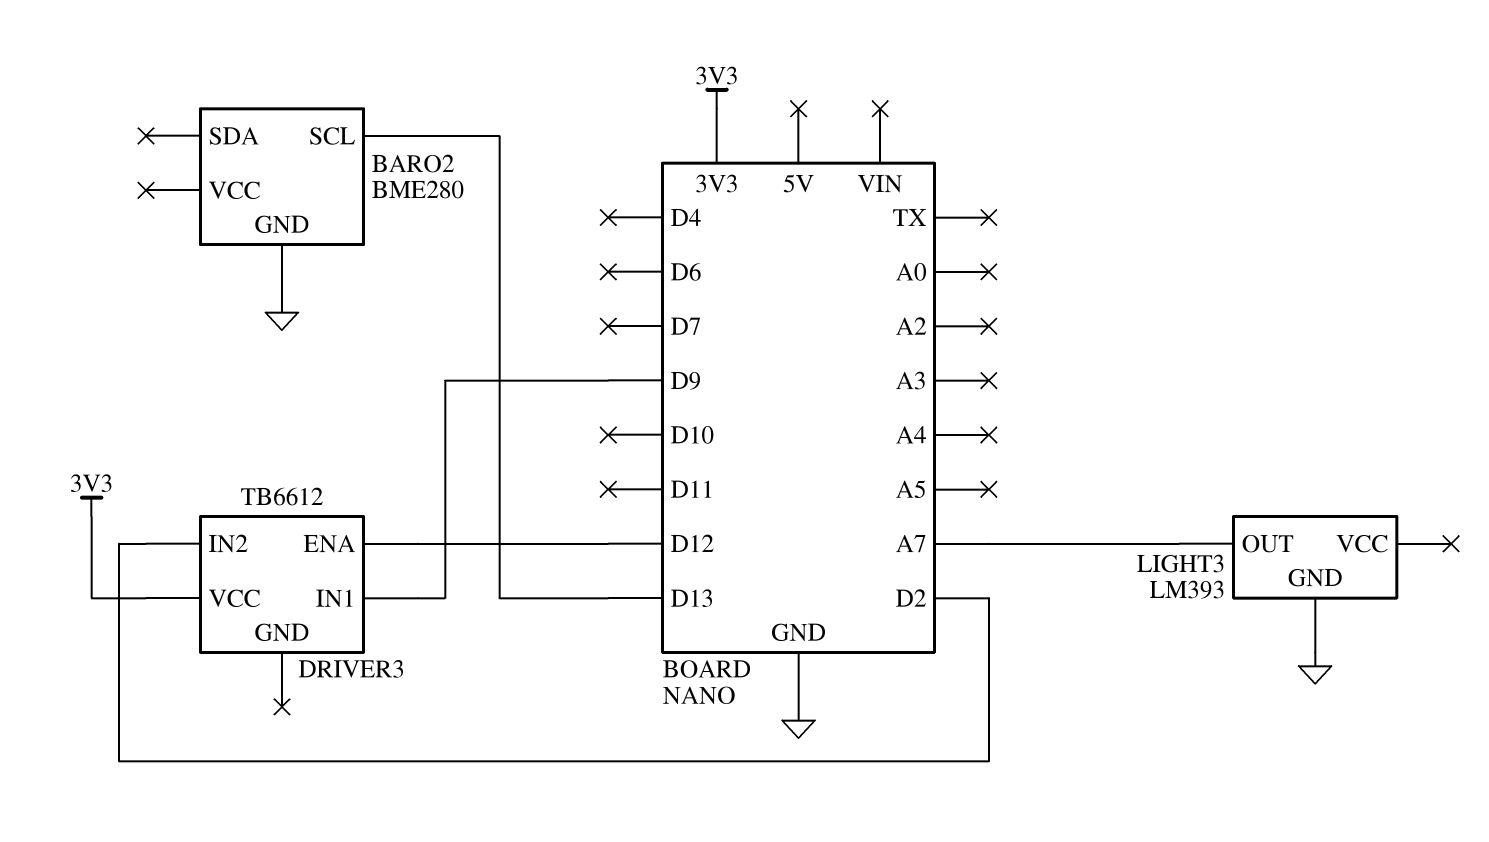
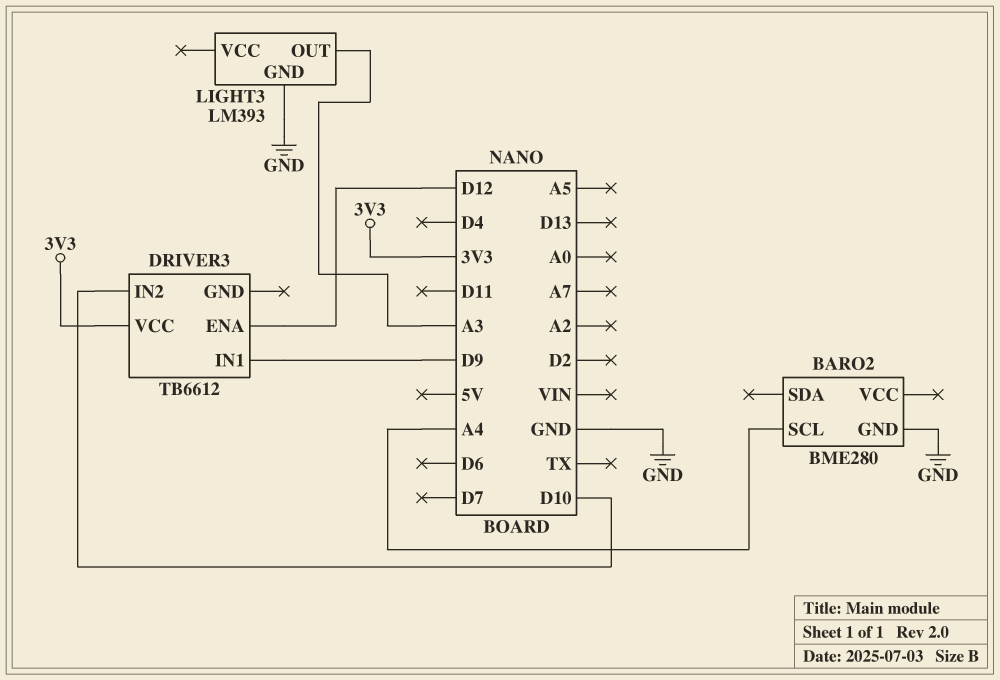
BARO2 pin SCL: D13 -> A4
DRIVER3 pin IN2: D2 -> D10
LIGHT3 pin OUT: A7 -> A3

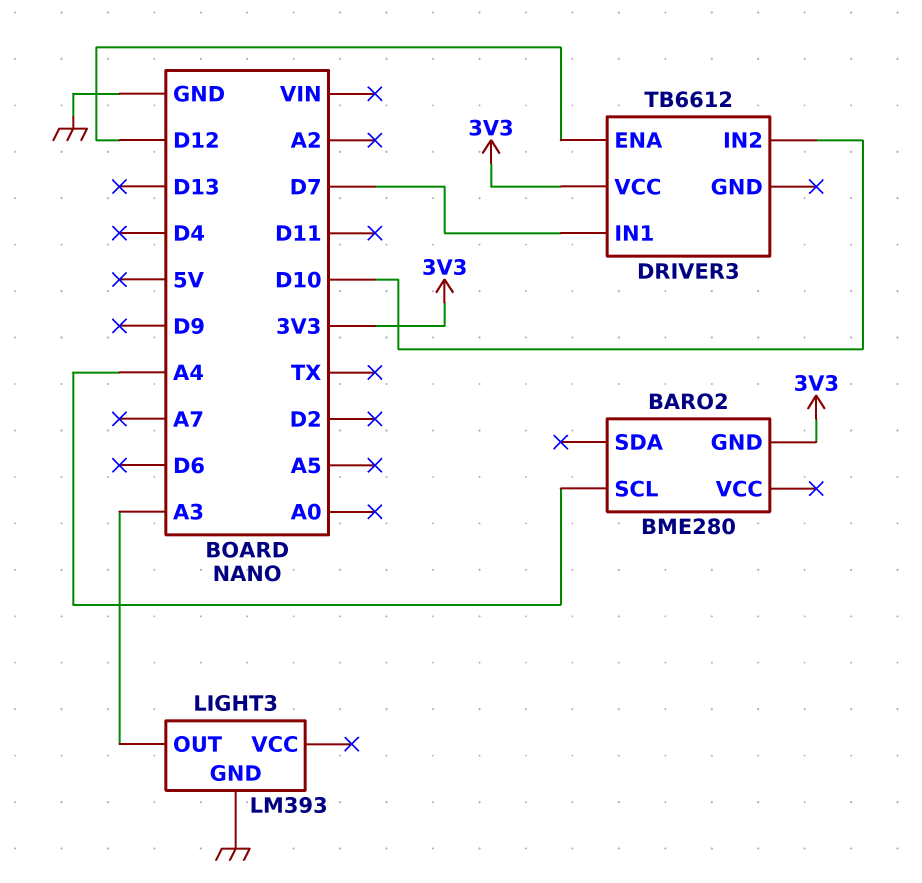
BARO2 pin GND: GND -> 3V3
DRIVER3 pin IN1: D9 -> D7

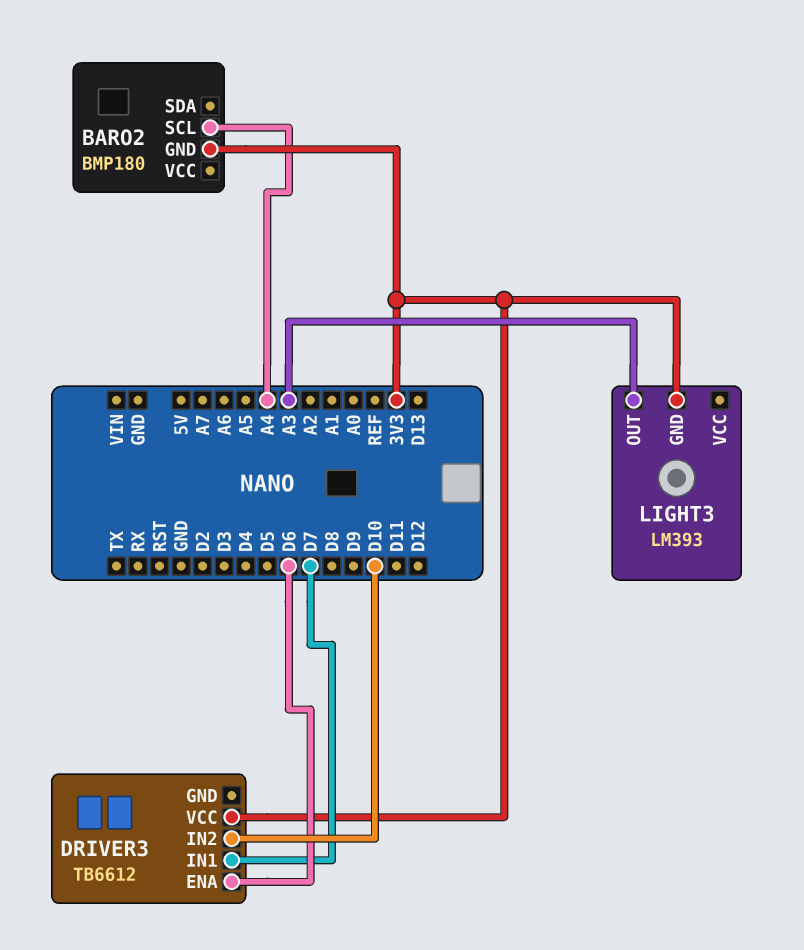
BARO2: BME280 -> BMP180
DRIVER3 pin ENA: D12 -> D6
LIGHT3 pin GND: GND -> 3V3

